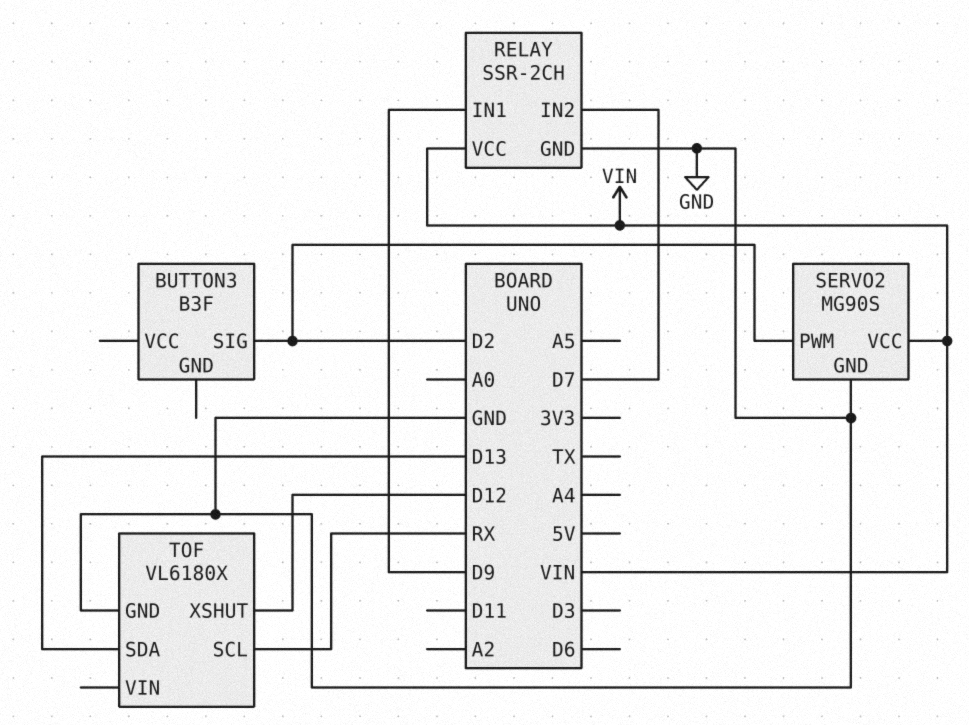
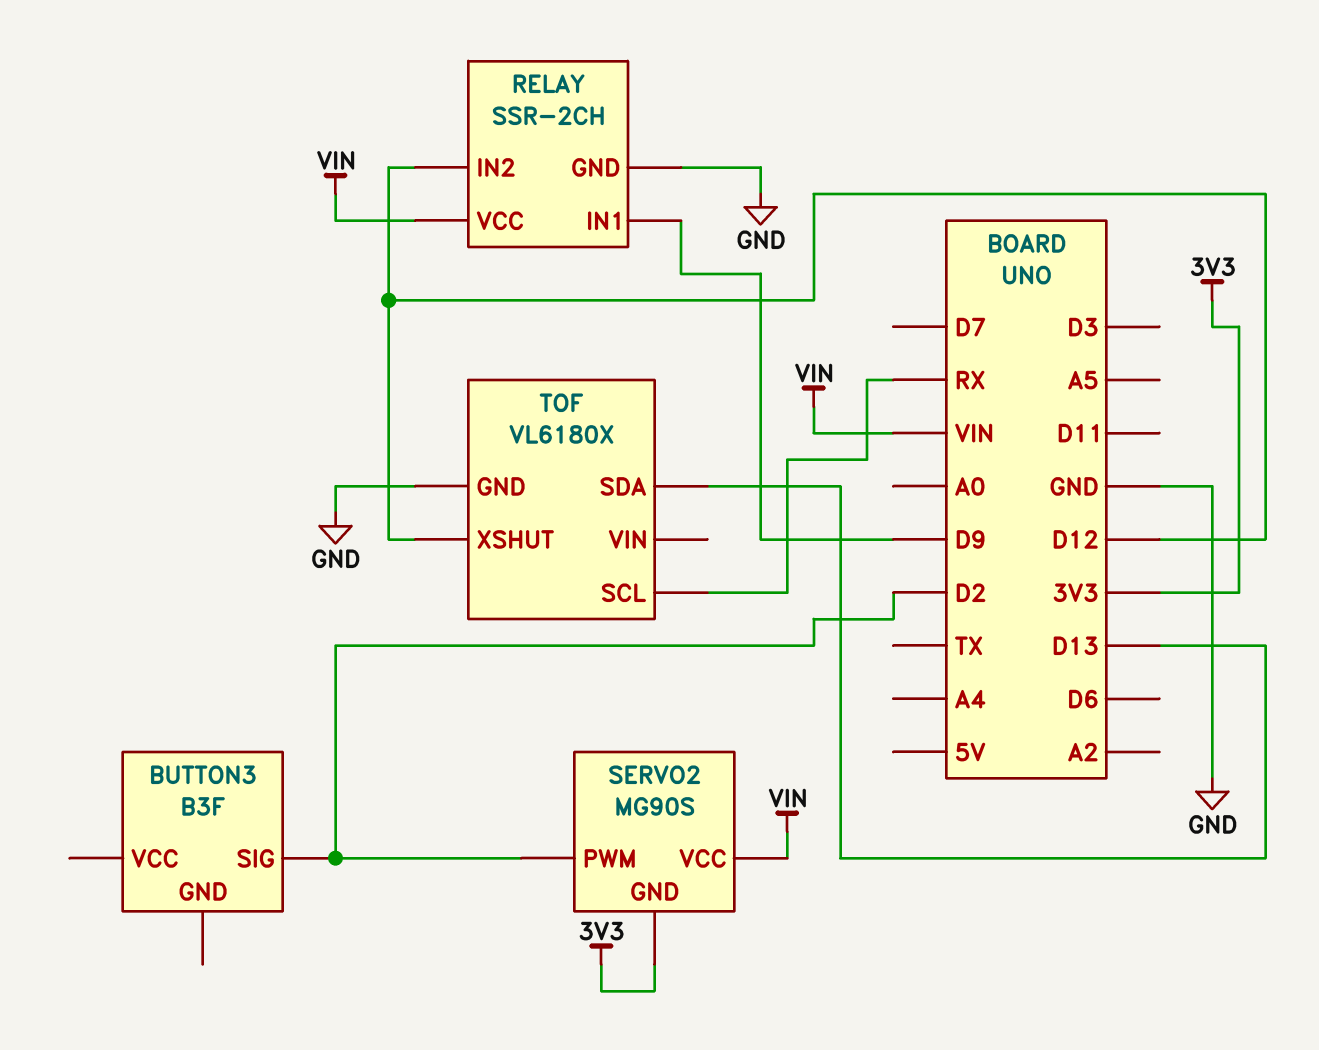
RELAY pin IN2: D7 -> D12
SERVO2 pin GND: GND -> 3V3

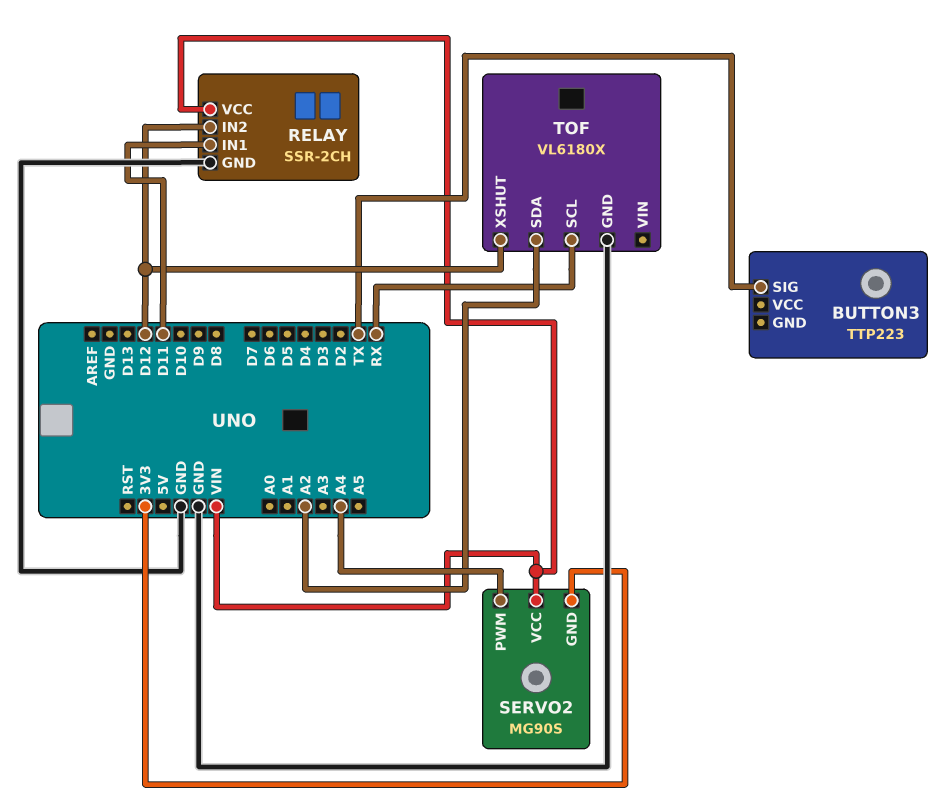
BUTTON3: B3F -> TTP223
BUTTON3 pin SIG: D2 -> TX
RELAY pin IN1: D9 -> D11
SERVO2 pin PWM: D2 -> A4
TOF pin SDA: D13 -> A2

